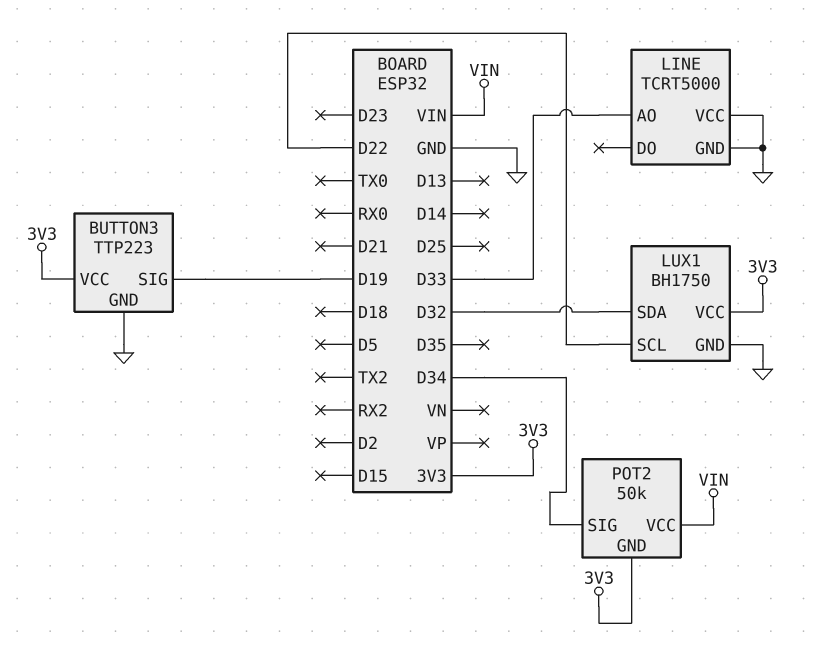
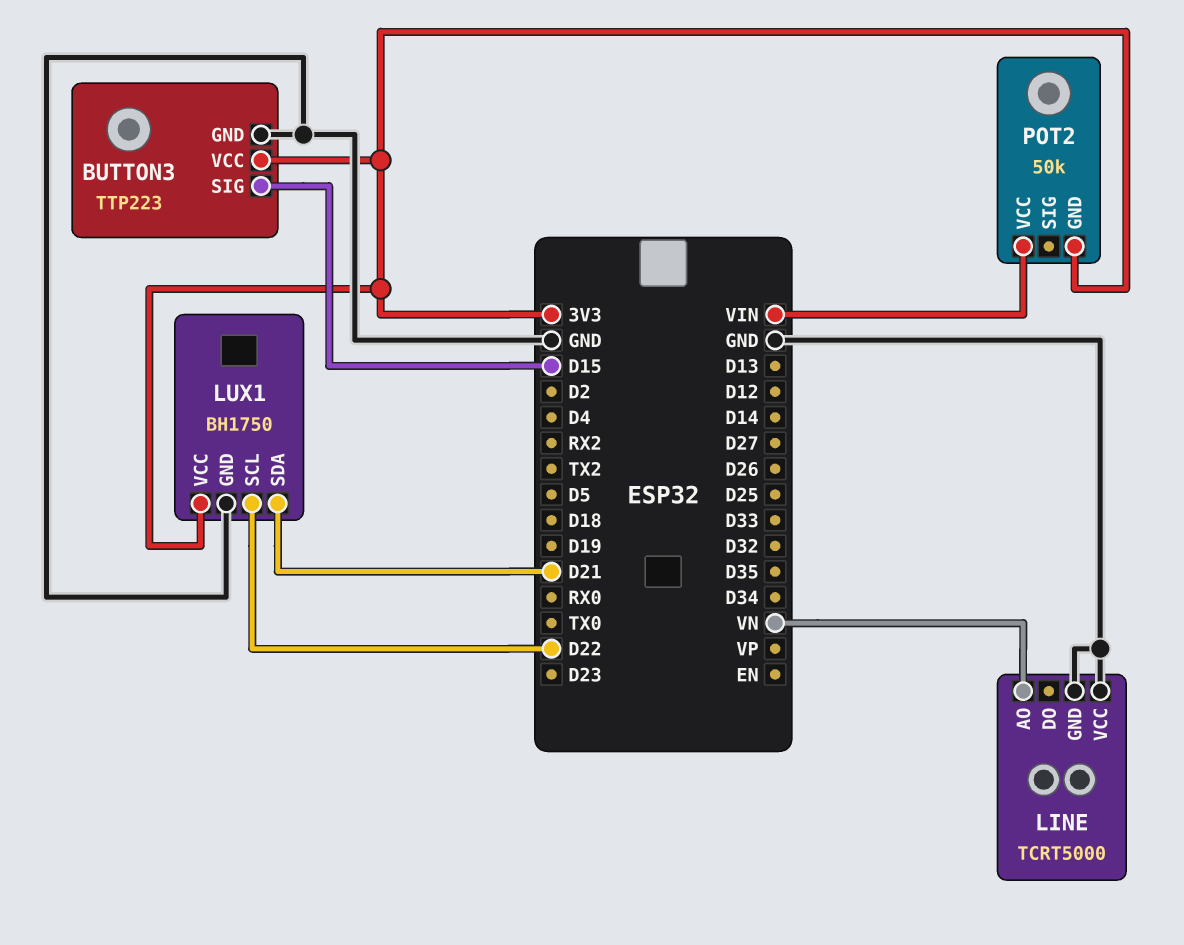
BUTTON3 pin SIG: D19 -> D15
LINE pin AO: D33 -> VN
LUX1 pin SDA: D32 -> D21
POT2 pin SIG: D34 -> none

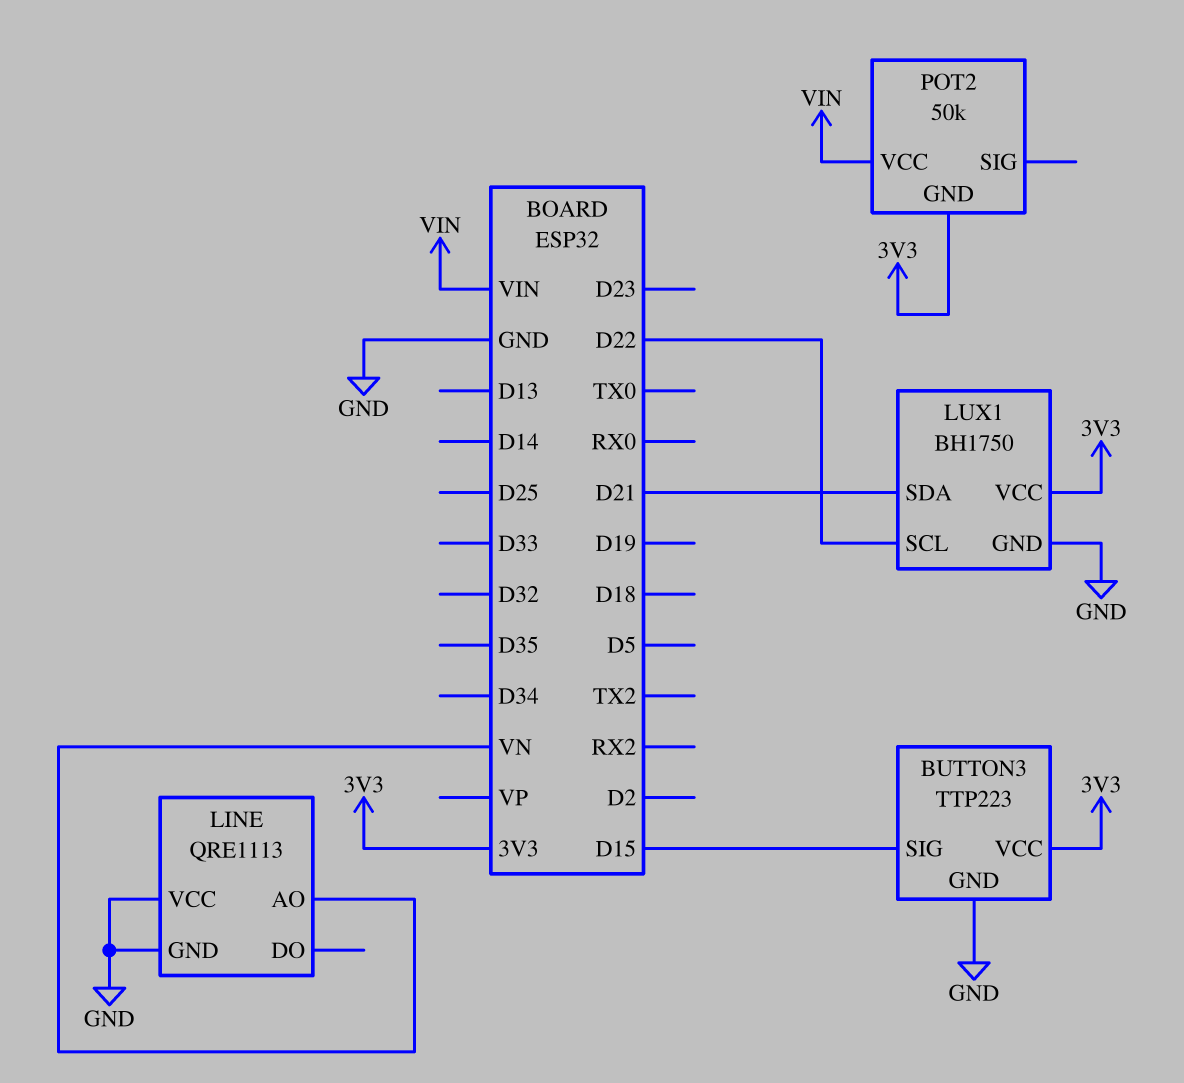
LINE: TCRT5000 -> QRE1113

